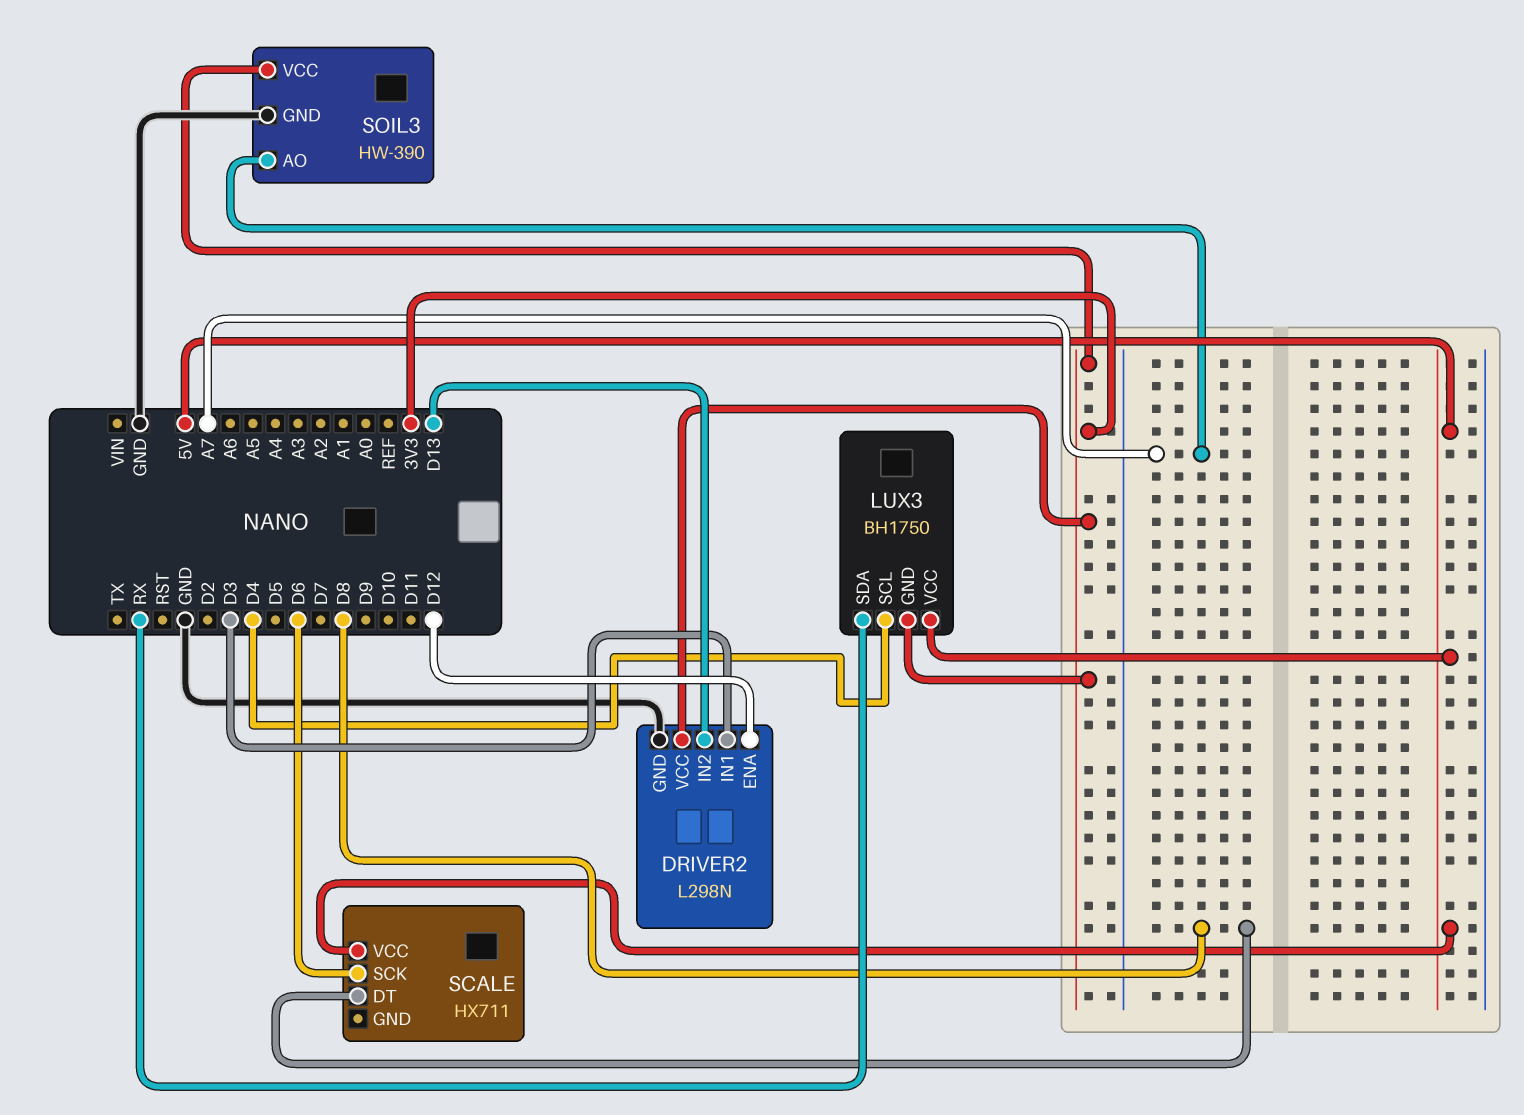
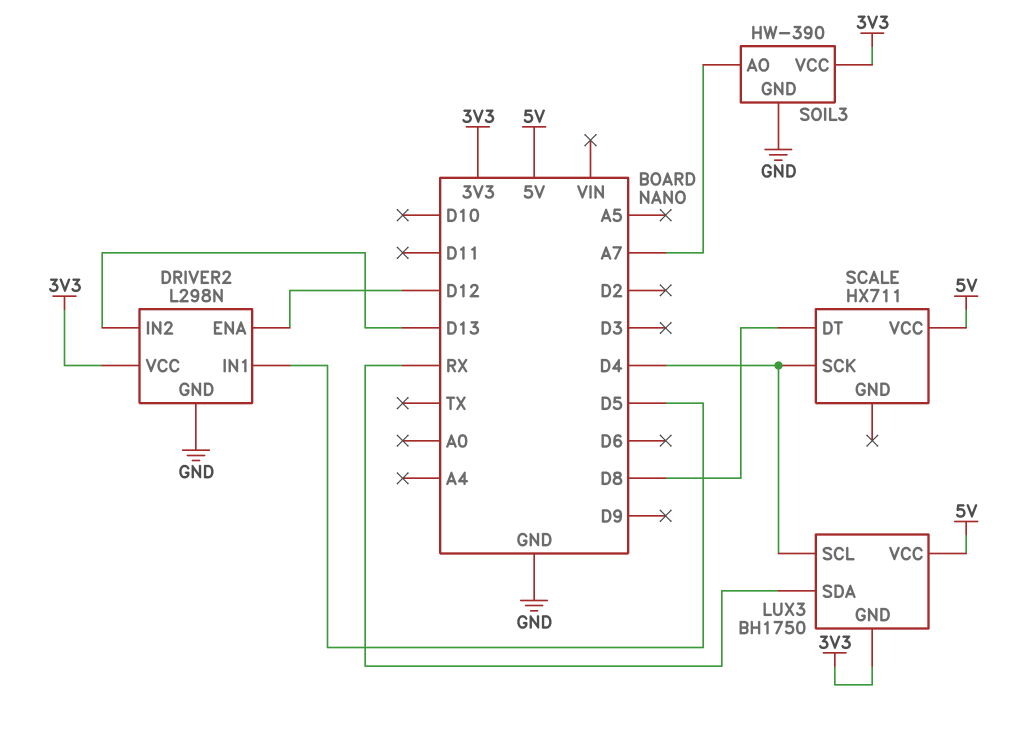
DRIVER2 pin IN1: D3 -> D5
SCALE pin SCK: D6 -> D4

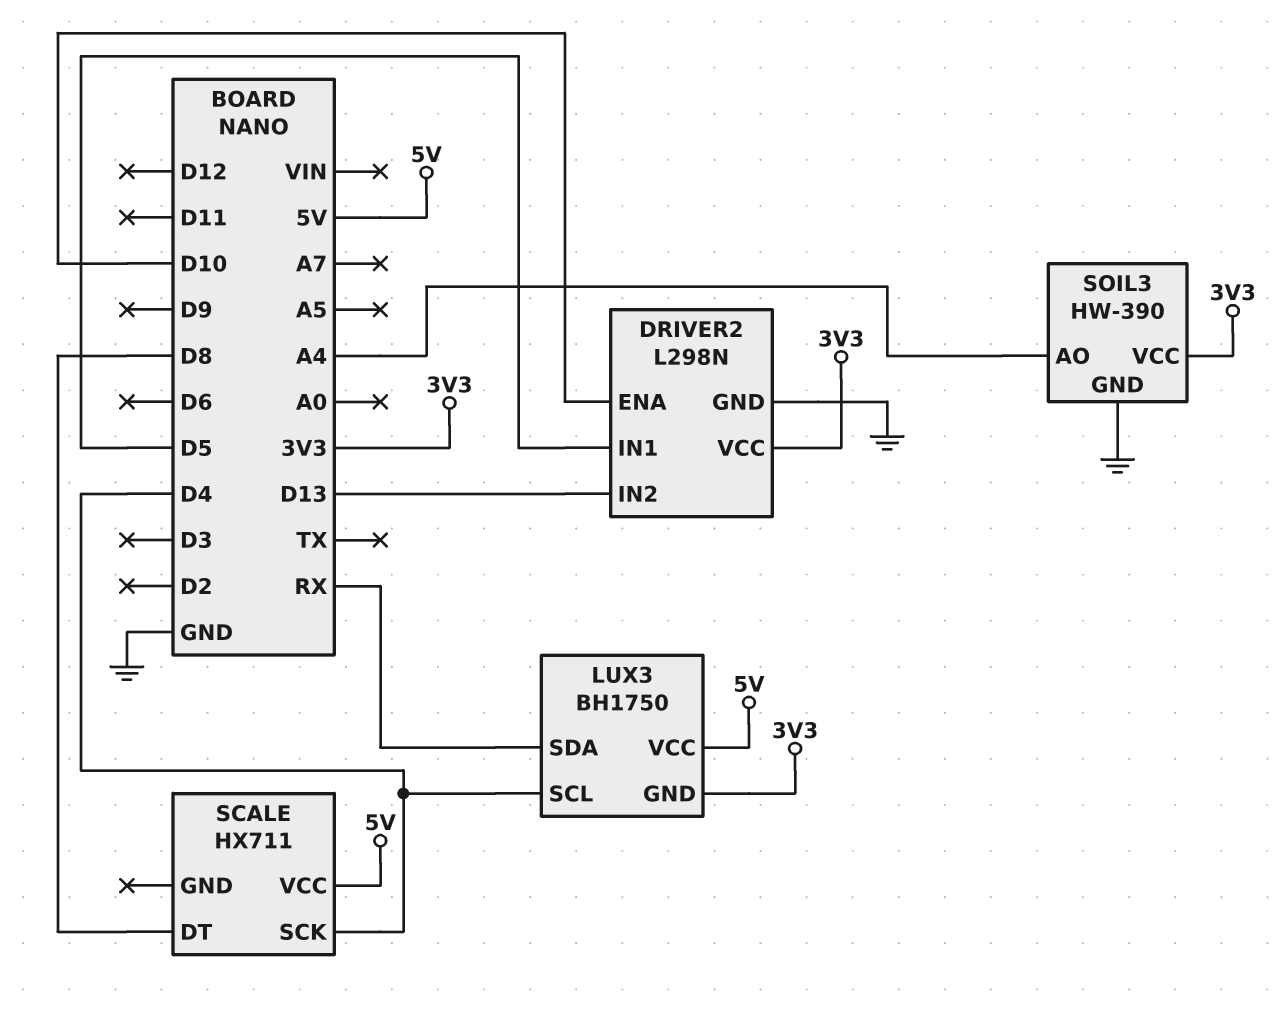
DRIVER2 pin ENA: D12 -> D10
SOIL3 pin AO: A7 -> A4

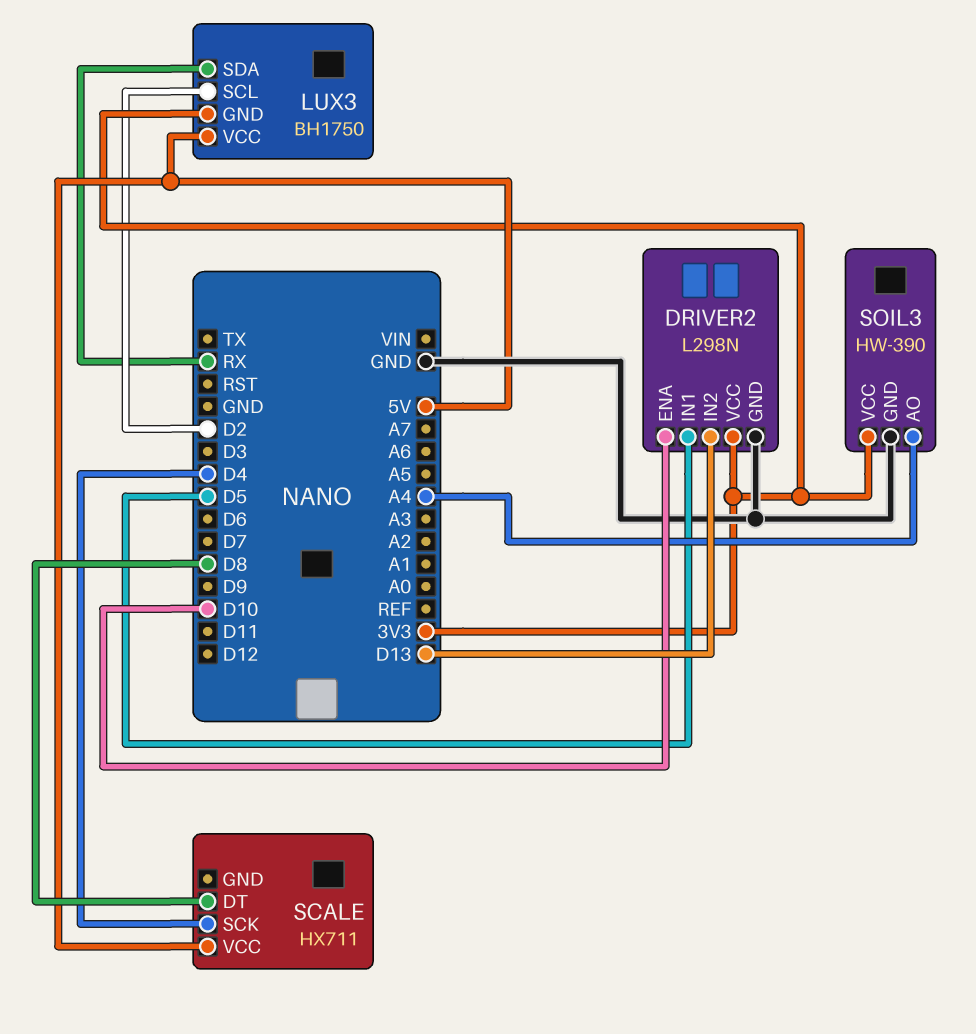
LUX3 pin SCL: D4 -> D2

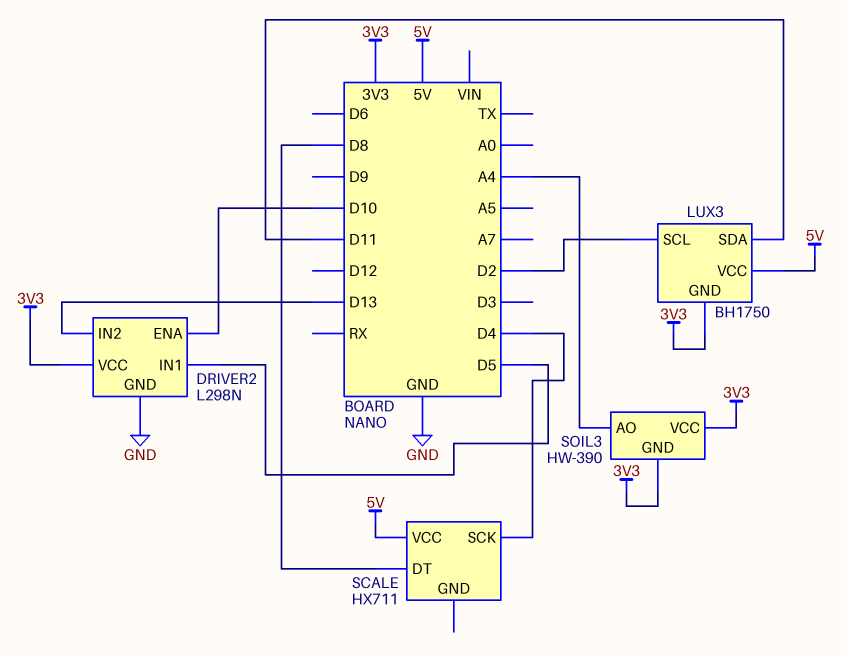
LUX3 pin SDA: RX -> D11
SOIL3 pin GND: GND -> 3V3

